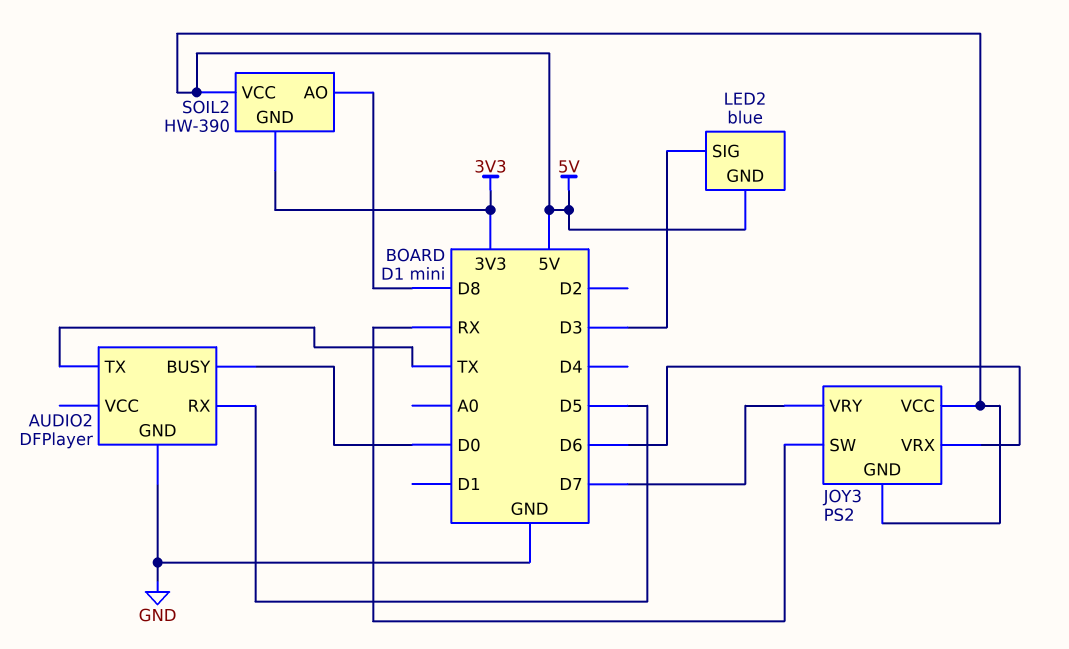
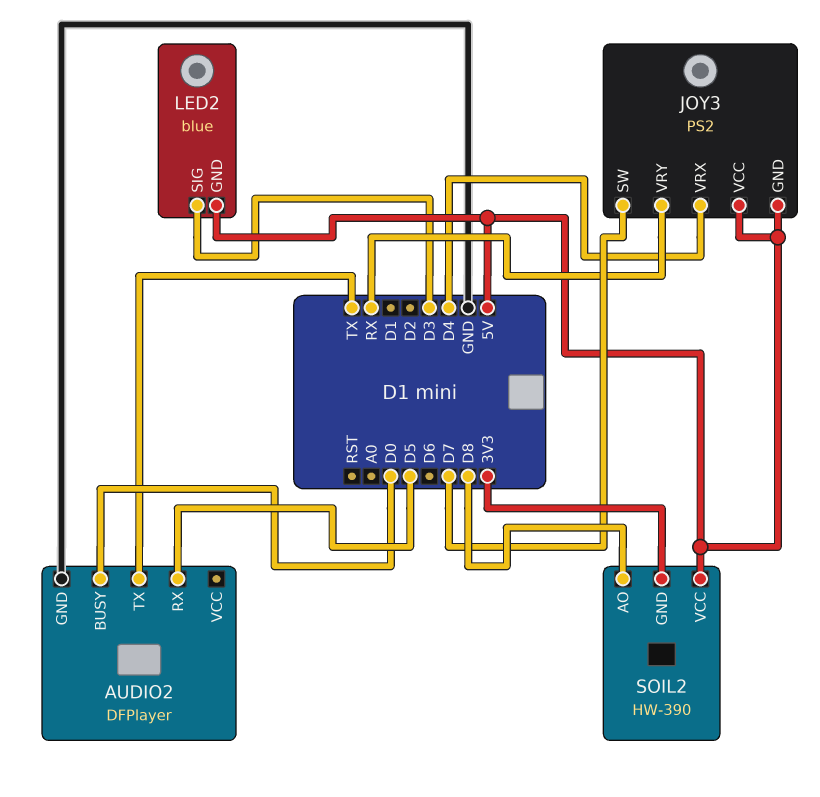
JOY3 pin SW: RX -> D7
JOY3 pin VRX: D6 -> D4
JOY3 pin VRY: D7 -> RX

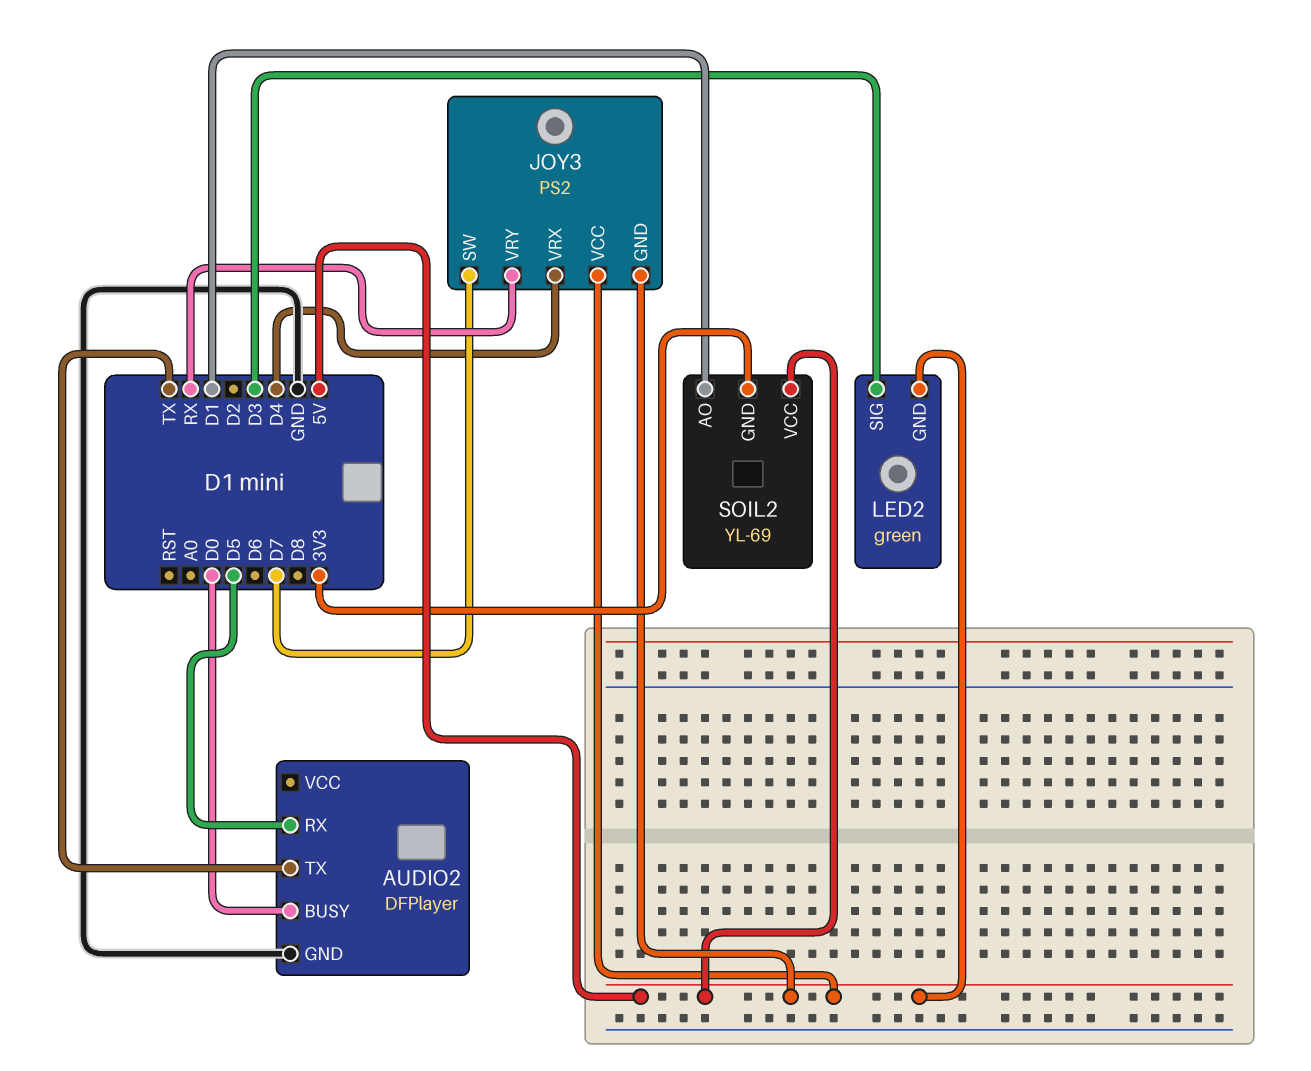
LED2: blue -> green
SOIL2: HW-390 -> YL-69
SOIL2 pin AO: D8 -> D1

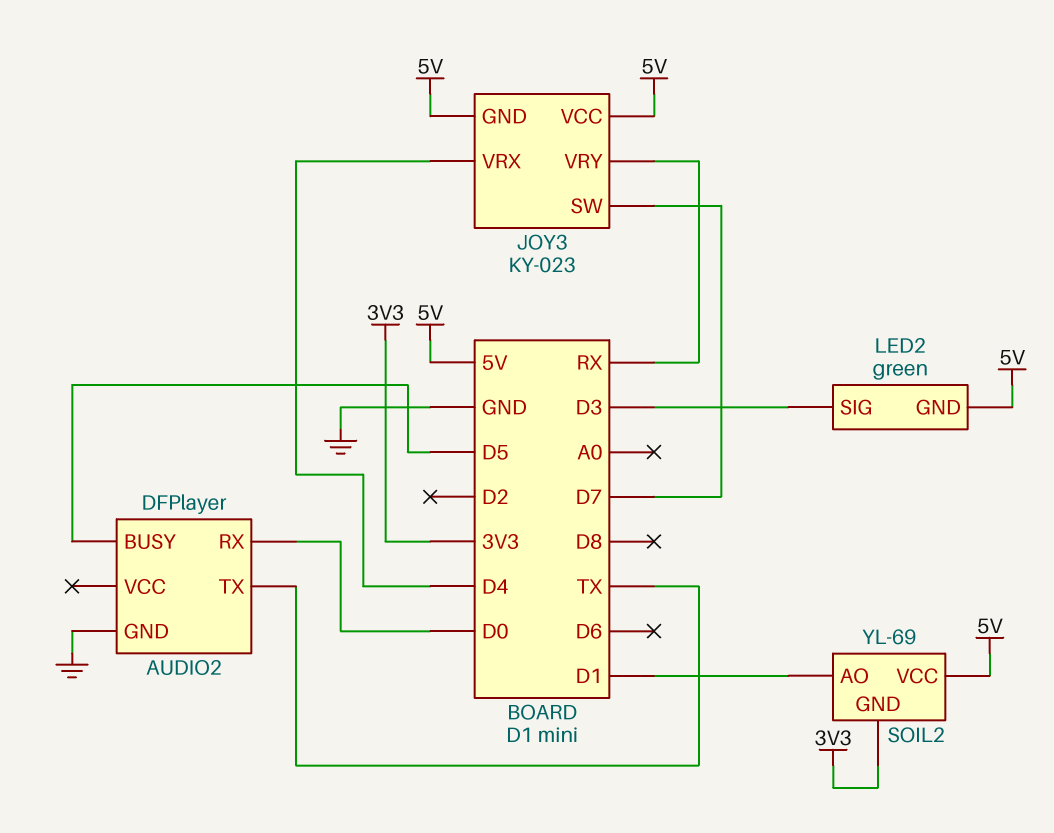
AUDIO2 pin BUSY: D0 -> D5
AUDIO2 pin RX: D5 -> D0
JOY3: PS2 -> KY-023

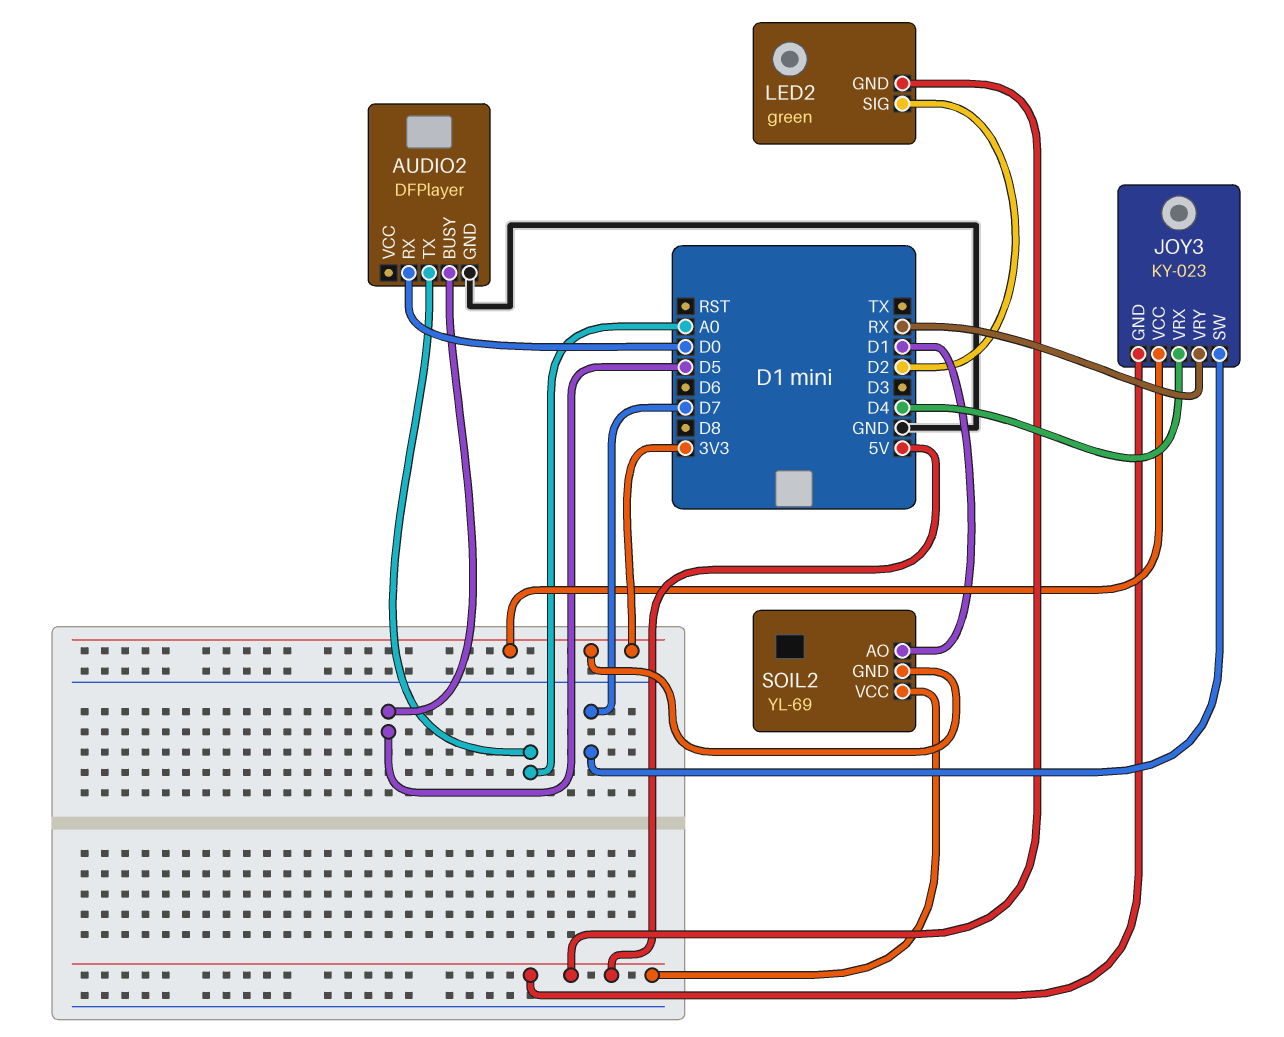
AUDIO2 pin TX: TX -> A0
JOY3 pin VCC: 5V -> 3V3
LED2 pin SIG: D3 -> D2

